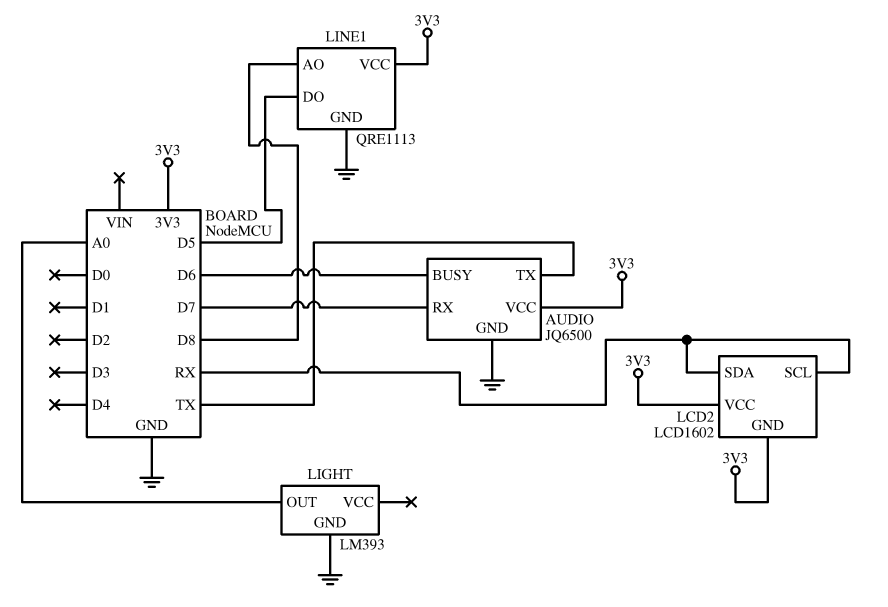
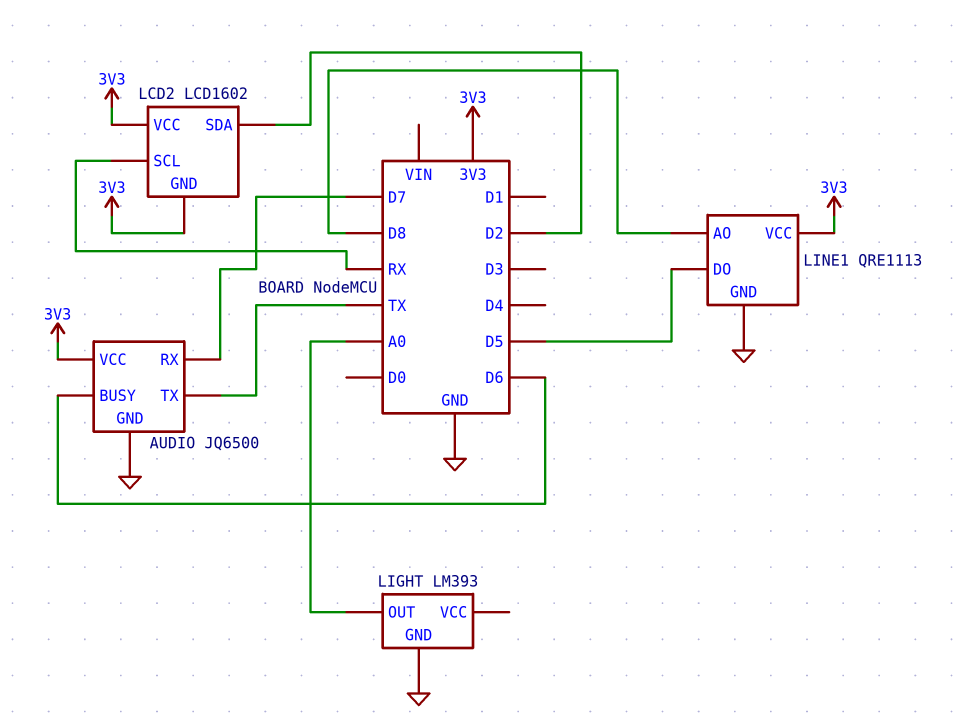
LCD2 pin SDA: RX -> D2

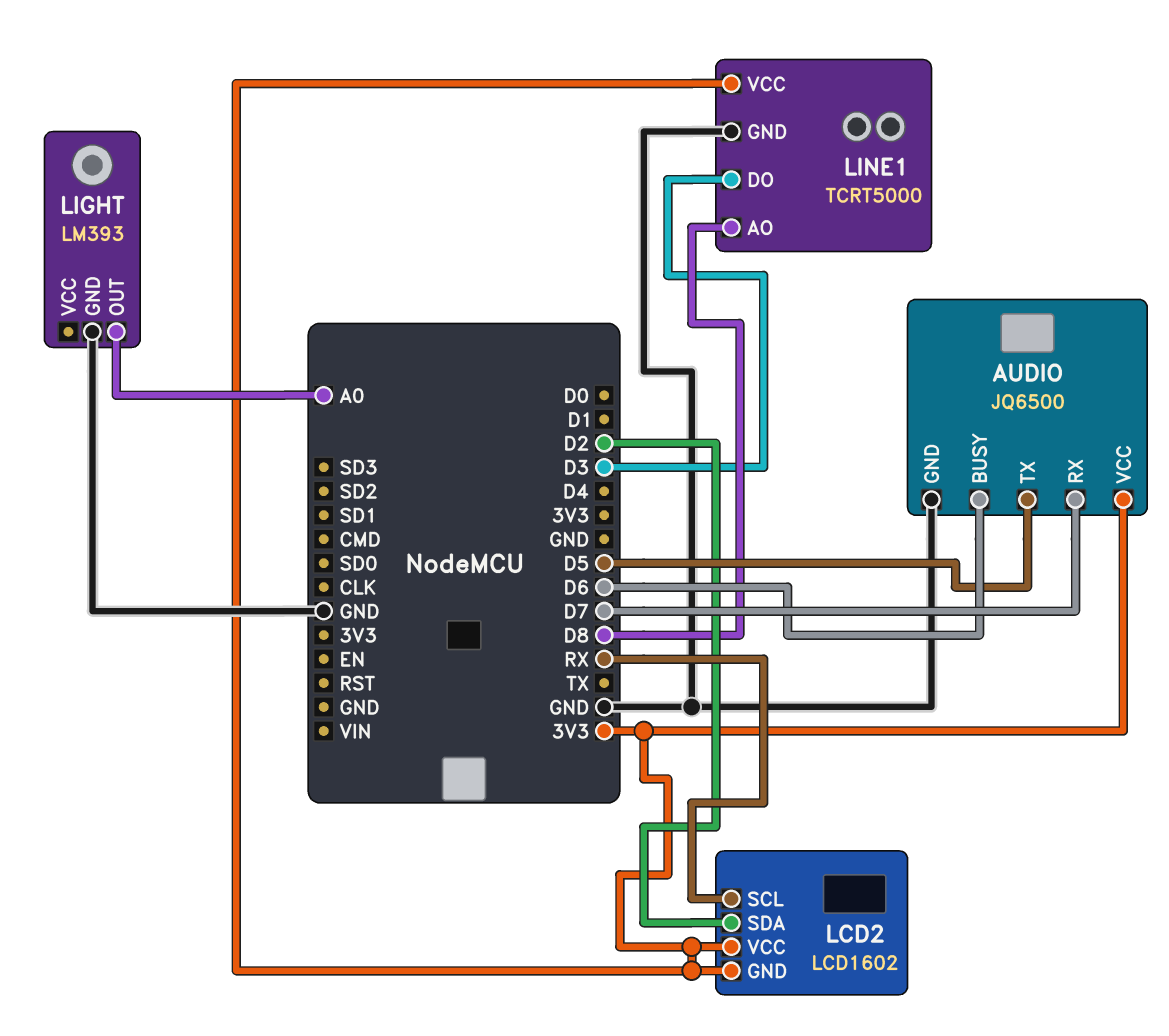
AUDIO pin TX: TX -> D5
LINE1: QRE1113 -> TCRT5000
LINE1 pin DO: D5 -> D3

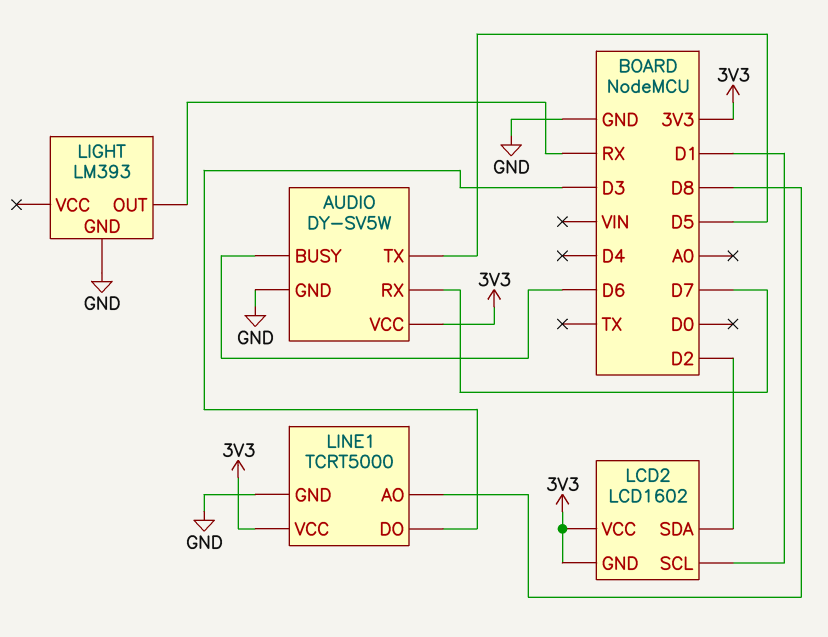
AUDIO: JQ6500 -> DY-SV5W
LCD2 pin SCL: RX -> D1
LIGHT pin OUT: A0 -> RX

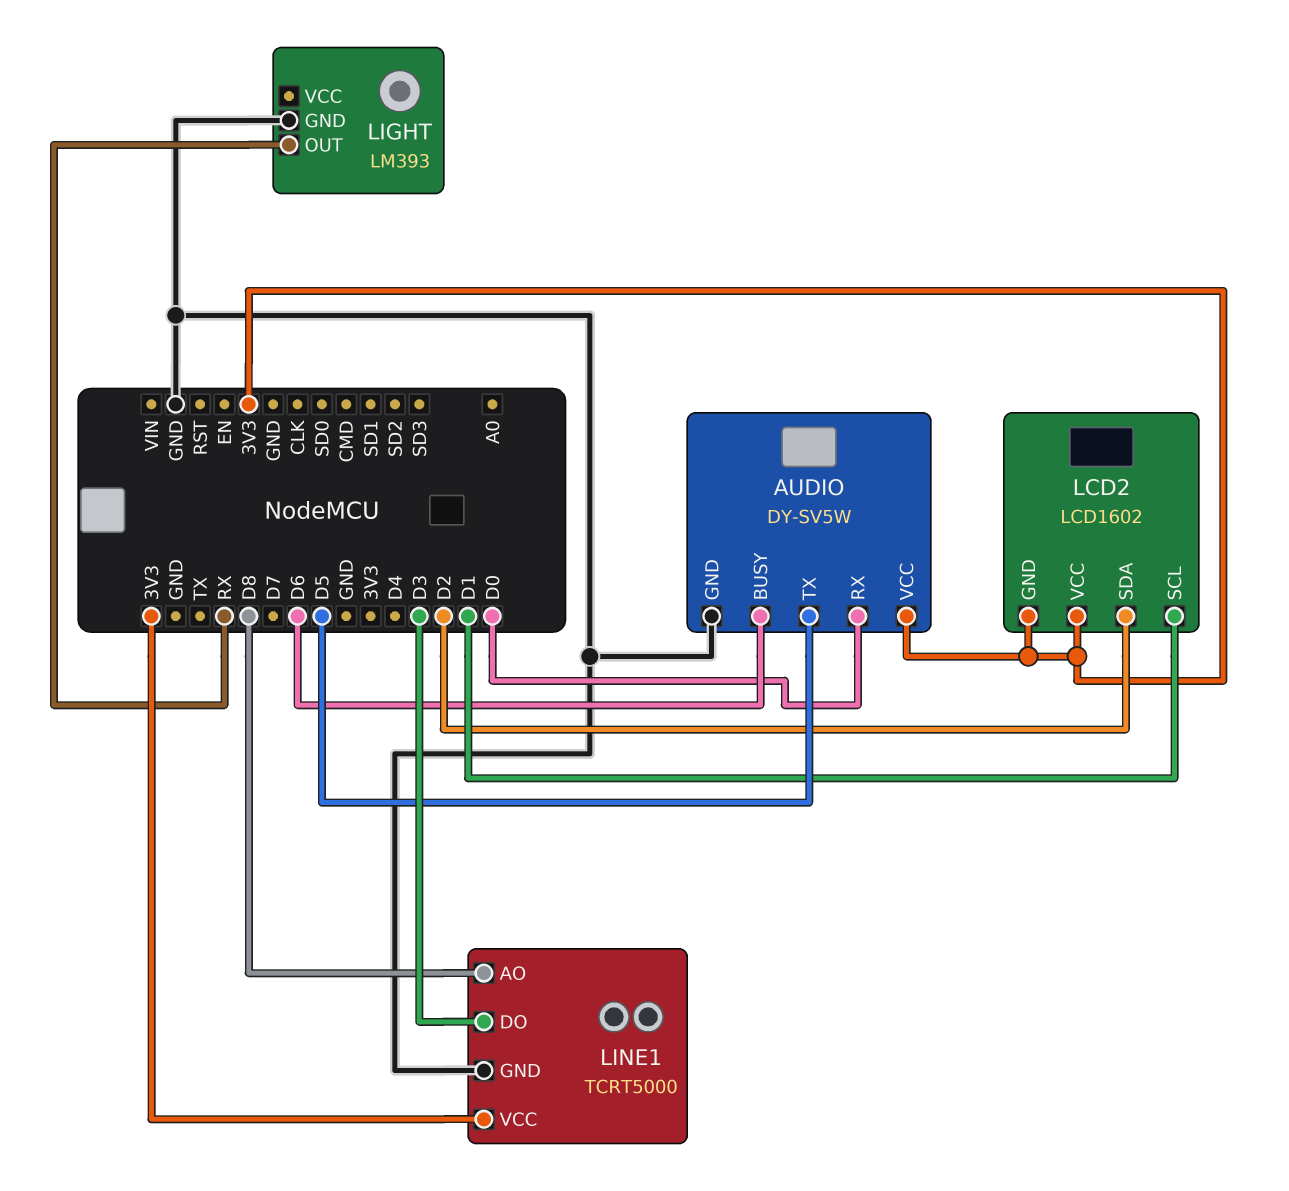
AUDIO pin RX: D7 -> D0

